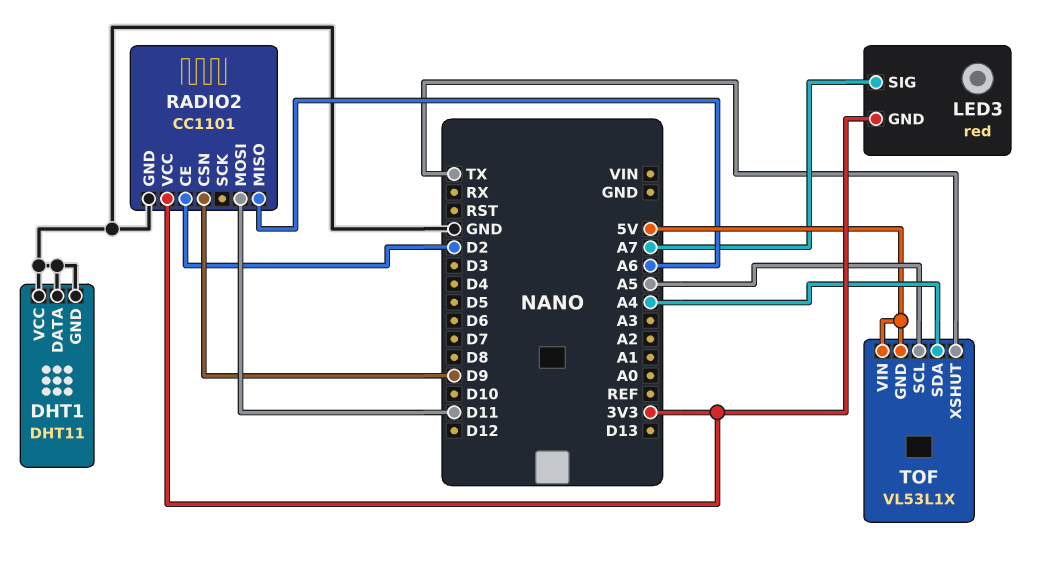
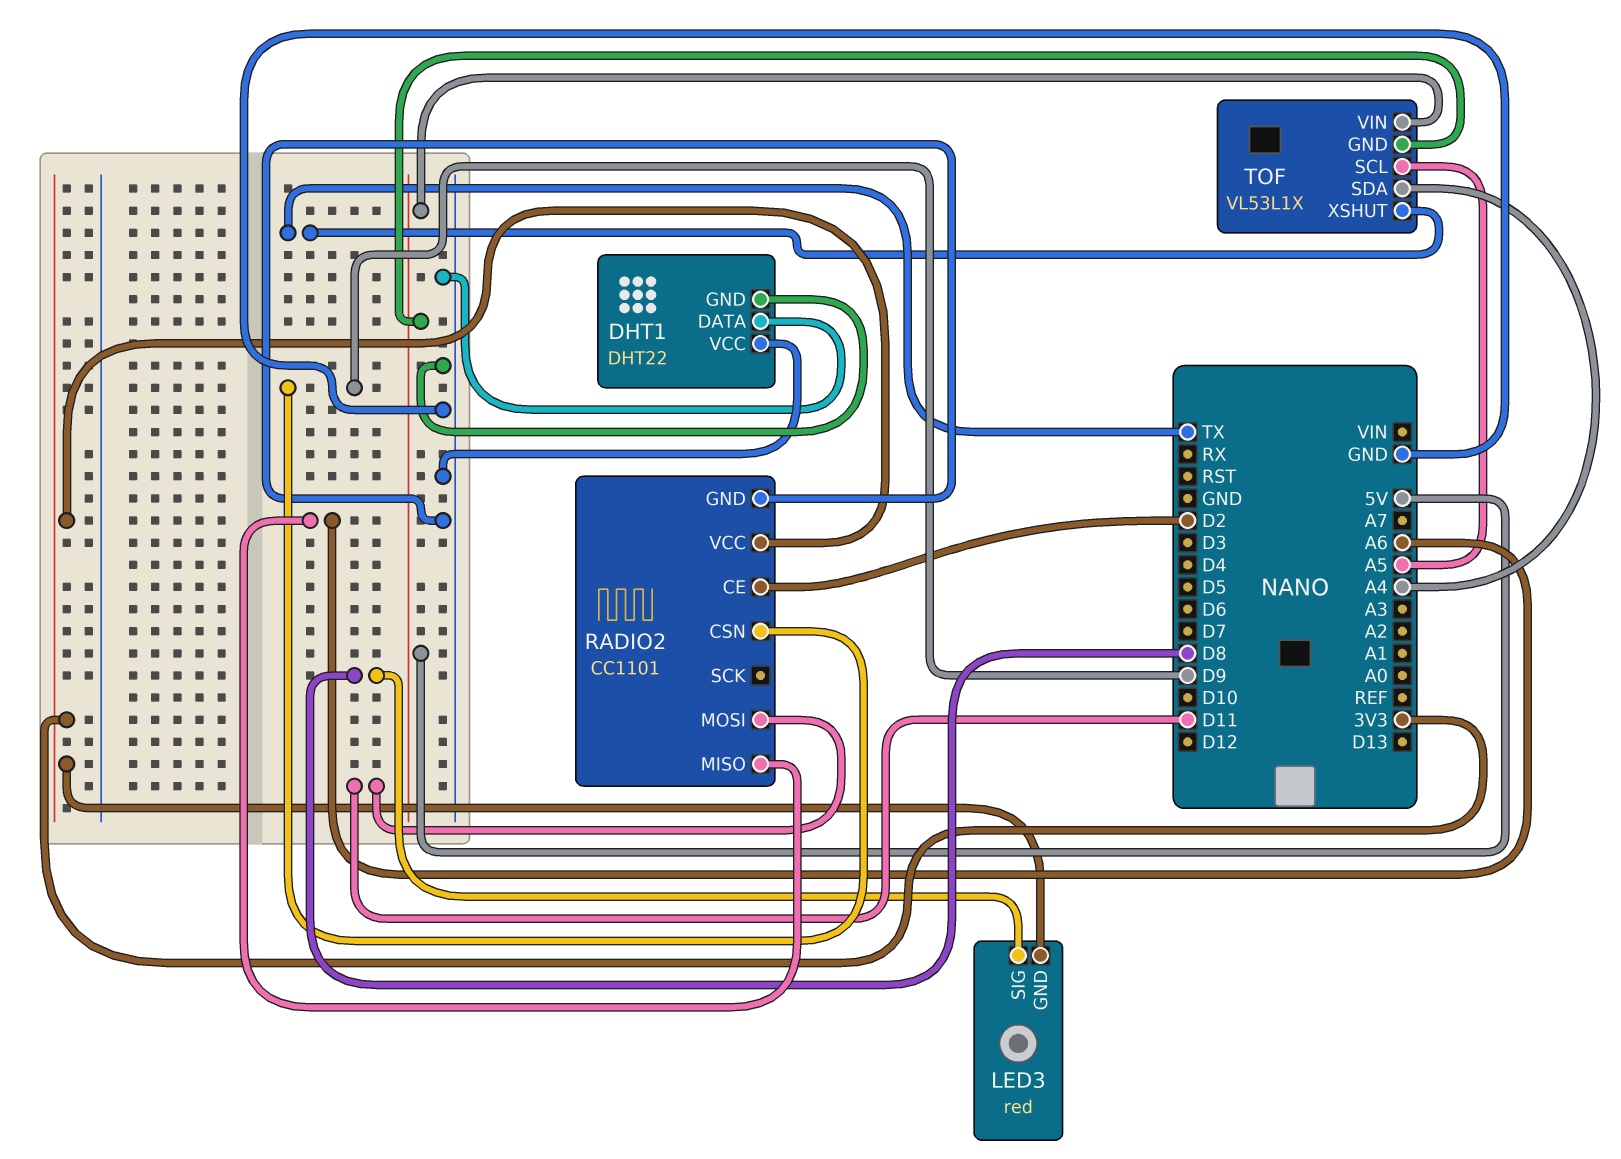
DHT1: DHT11 -> DHT22
LED3 pin SIG: A7 -> D8

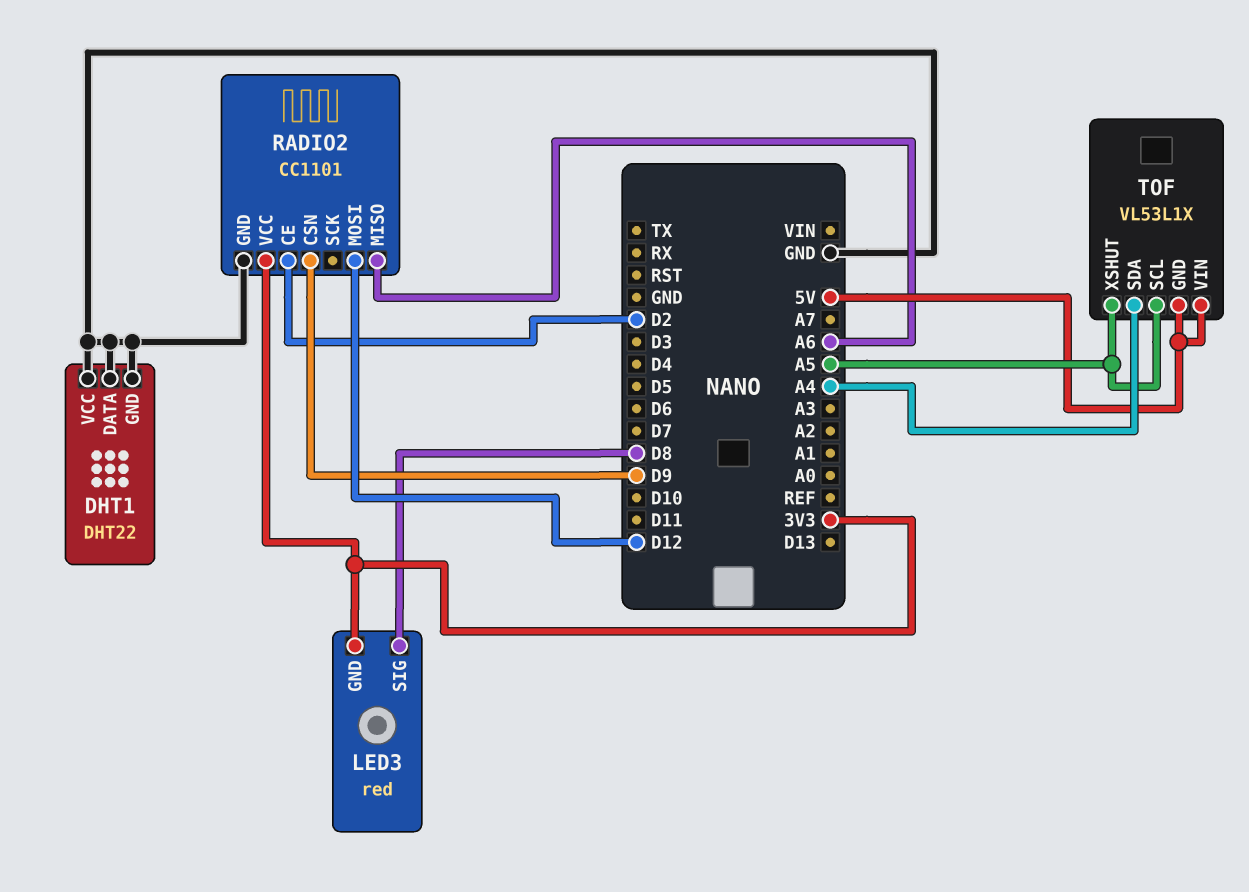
RADIO2 pin MOSI: D11 -> D12
TOF pin XSHUT: TX -> A5

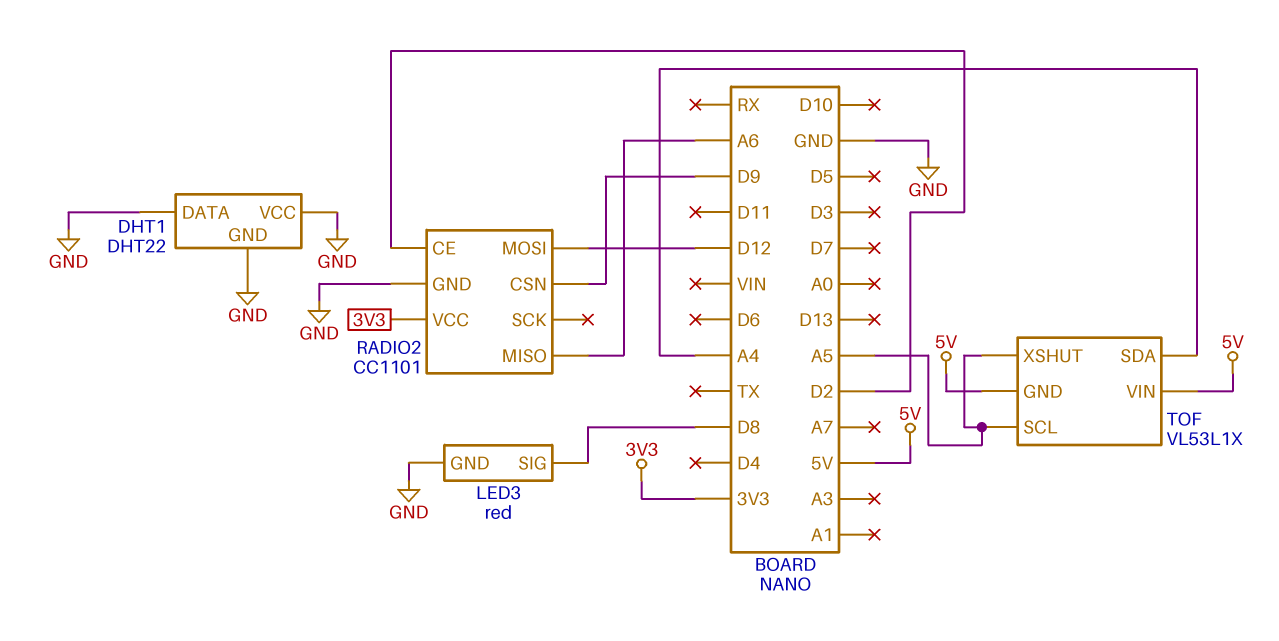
LED3 pin GND: 3V3 -> GND

